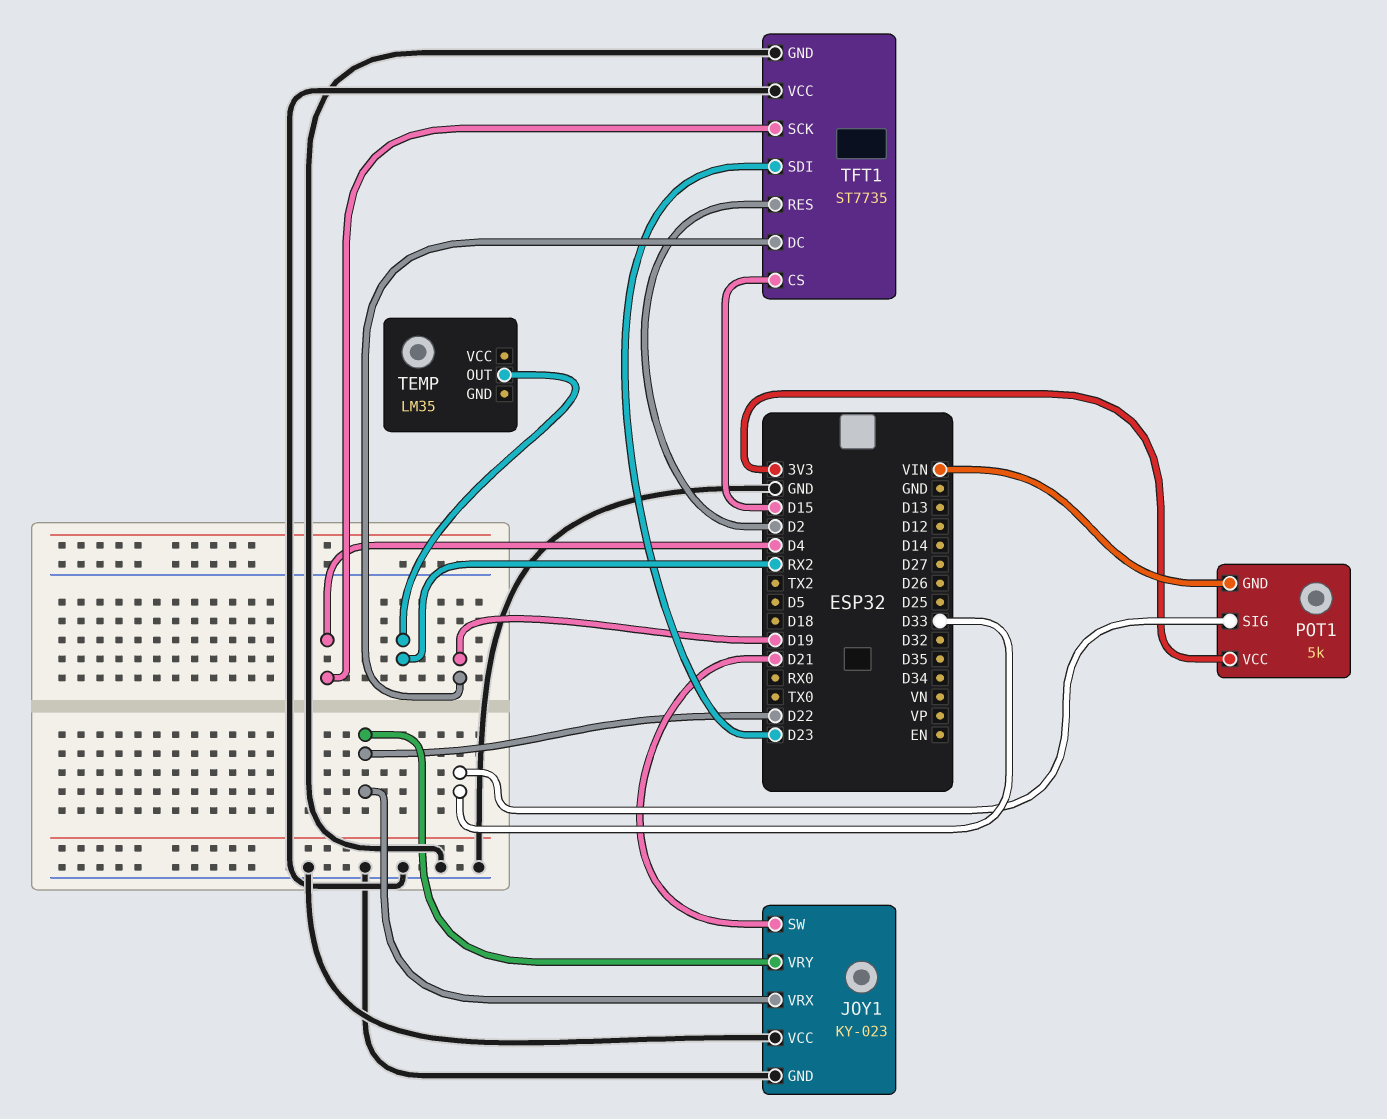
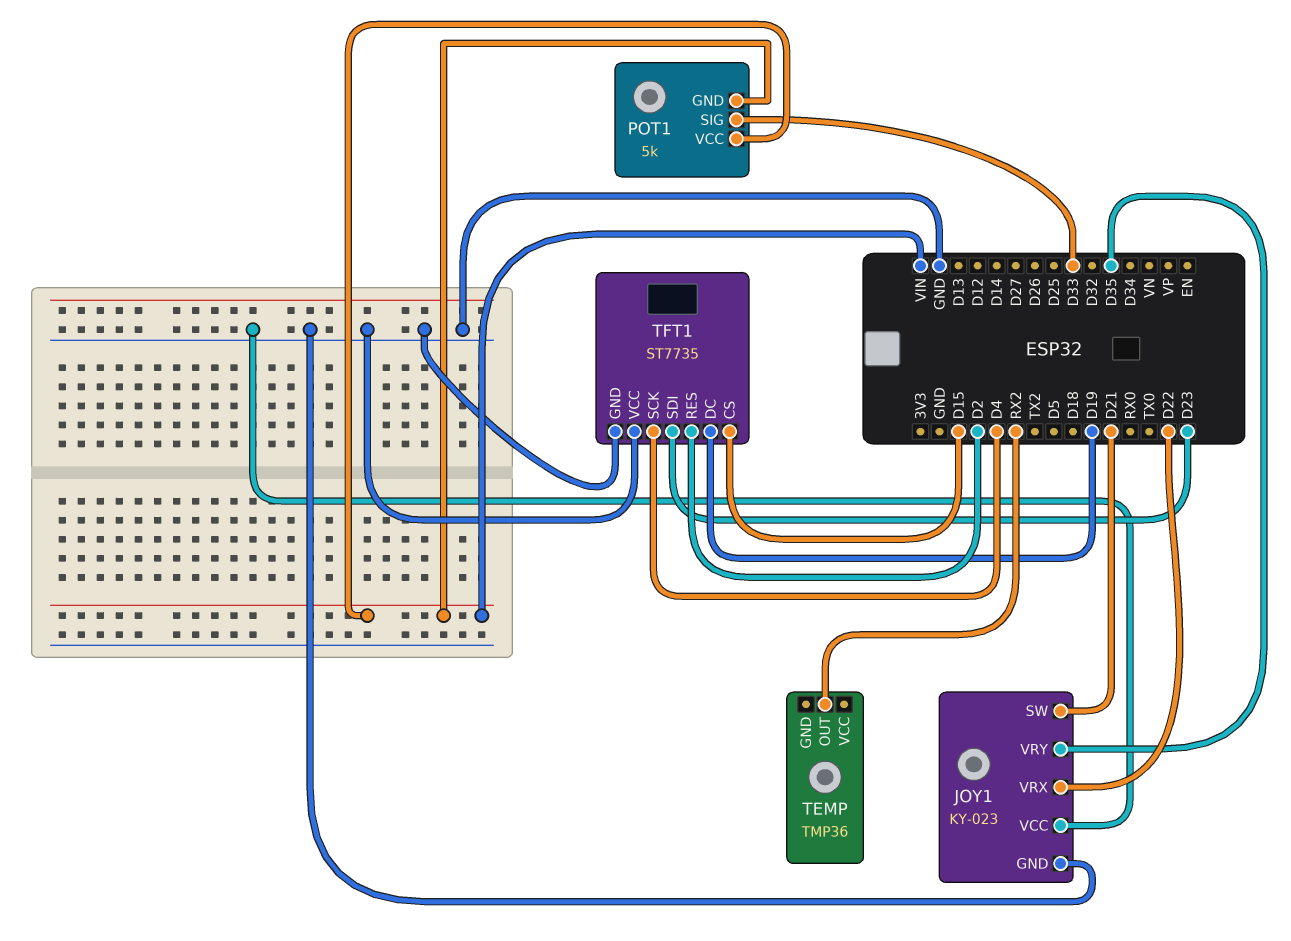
JOY1 pin VRY: D22 -> D35
POT1 pin VCC: 3V3 -> VIN
TEMP: LM35 -> TMP36

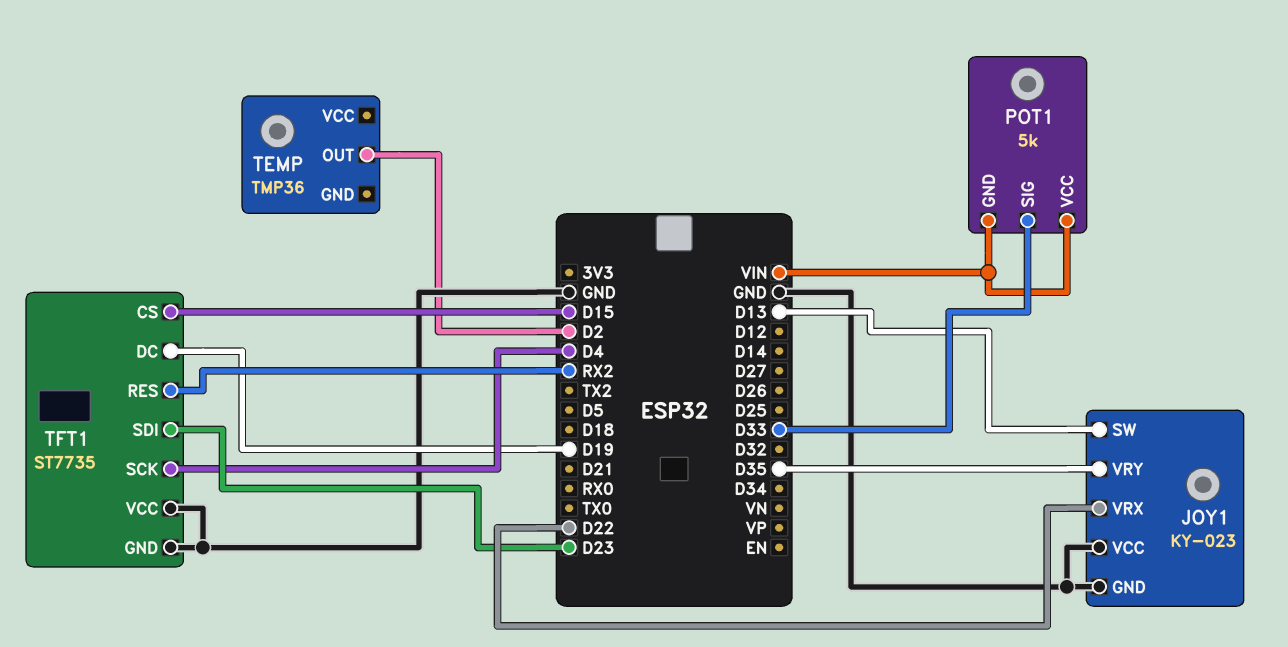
JOY1 pin SW: D21 -> D13
TEMP pin OUT: RX2 -> D2
TFT1 pin RES: D2 -> RX2

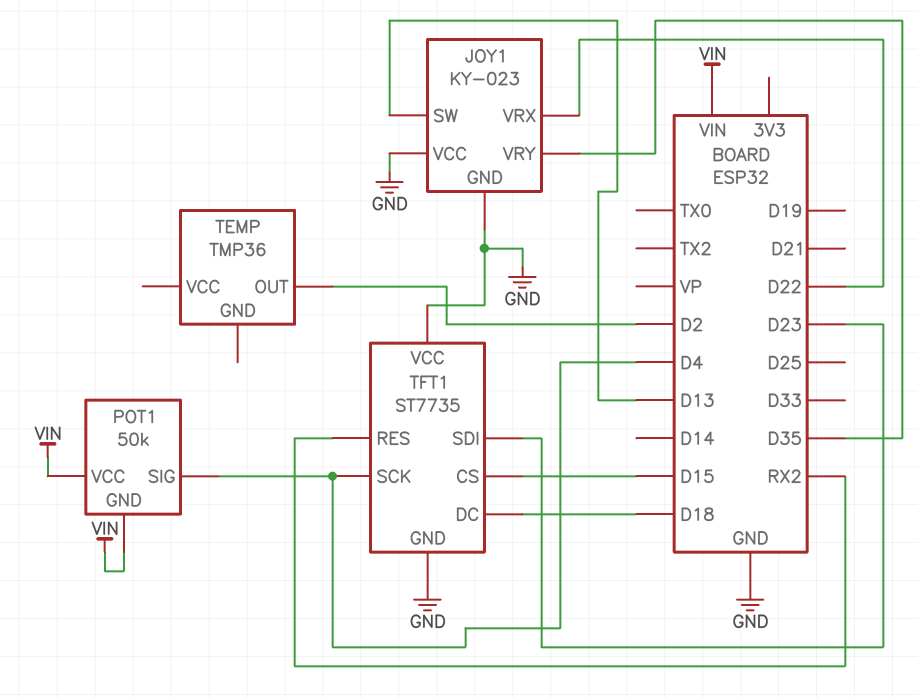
POT1: 5k -> 50k
POT1 pin SIG: D33 -> D4
TFT1 pin DC: D19 -> D18

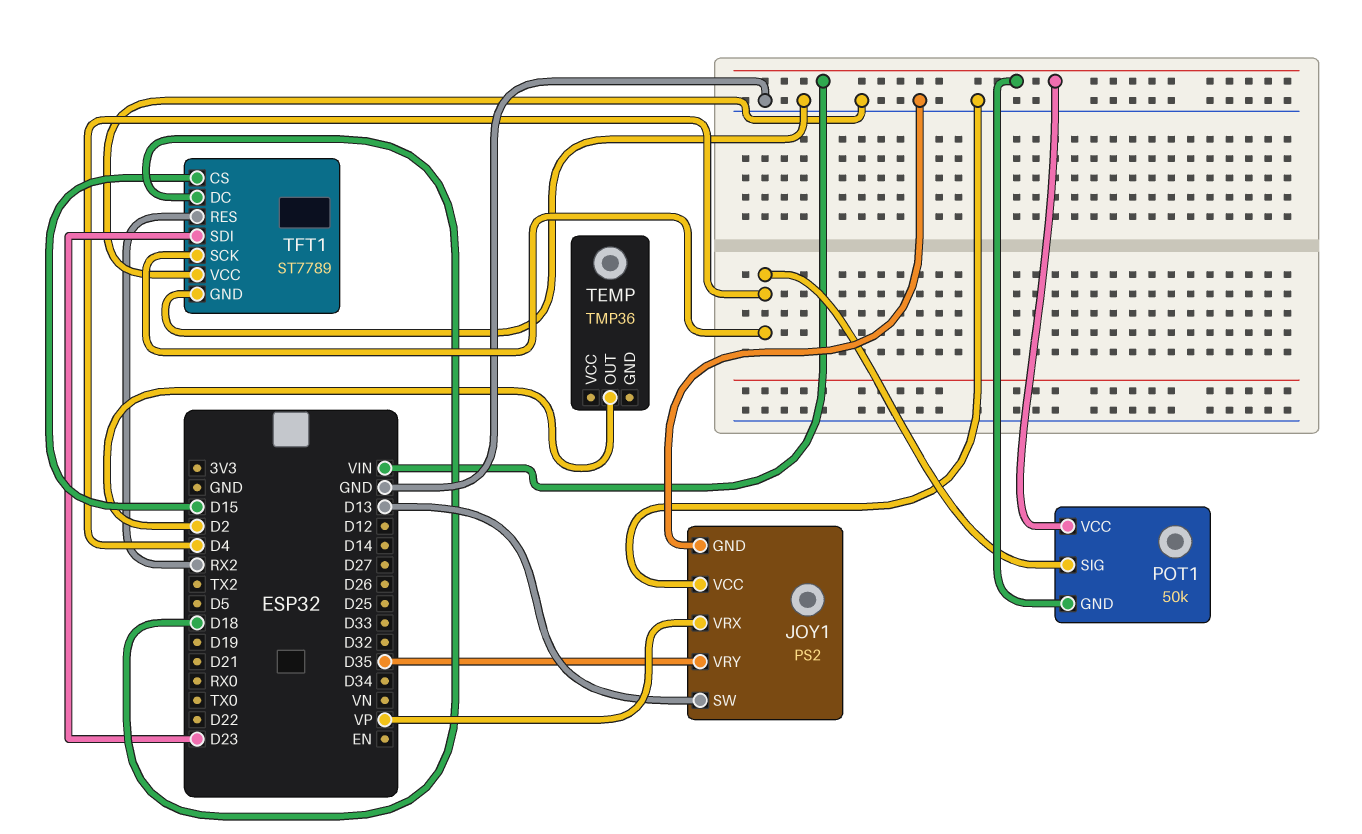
JOY1: KY-023 -> PS2
JOY1 pin VRX: D22 -> VP
TFT1: ST7735 -> ST7789

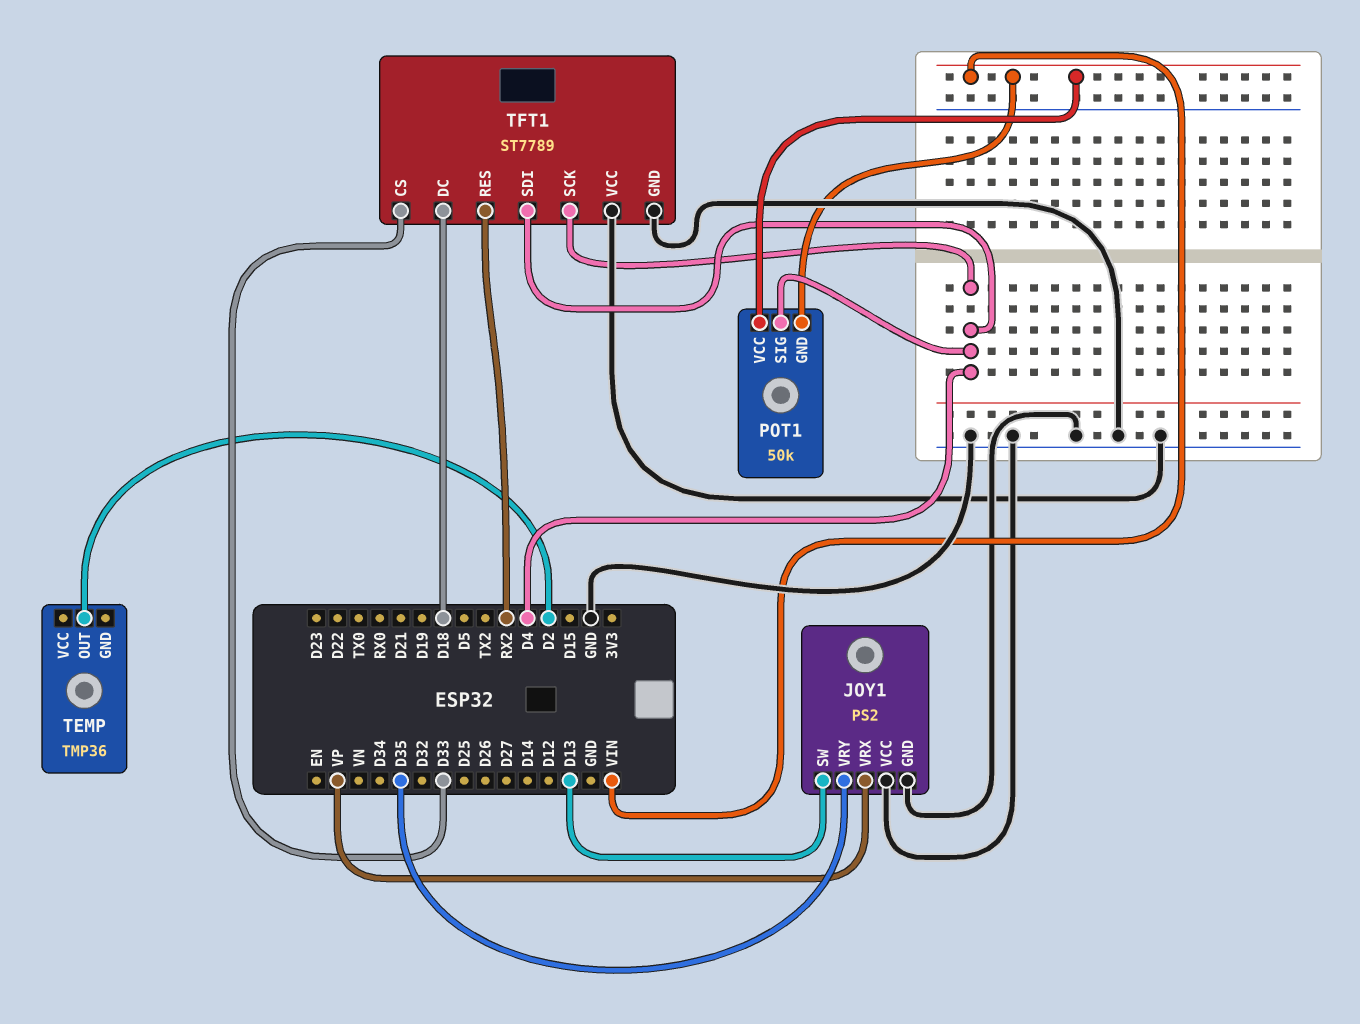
TFT1 pin CS: D15 -> D33
TFT1 pin SDI: D23 -> D4

